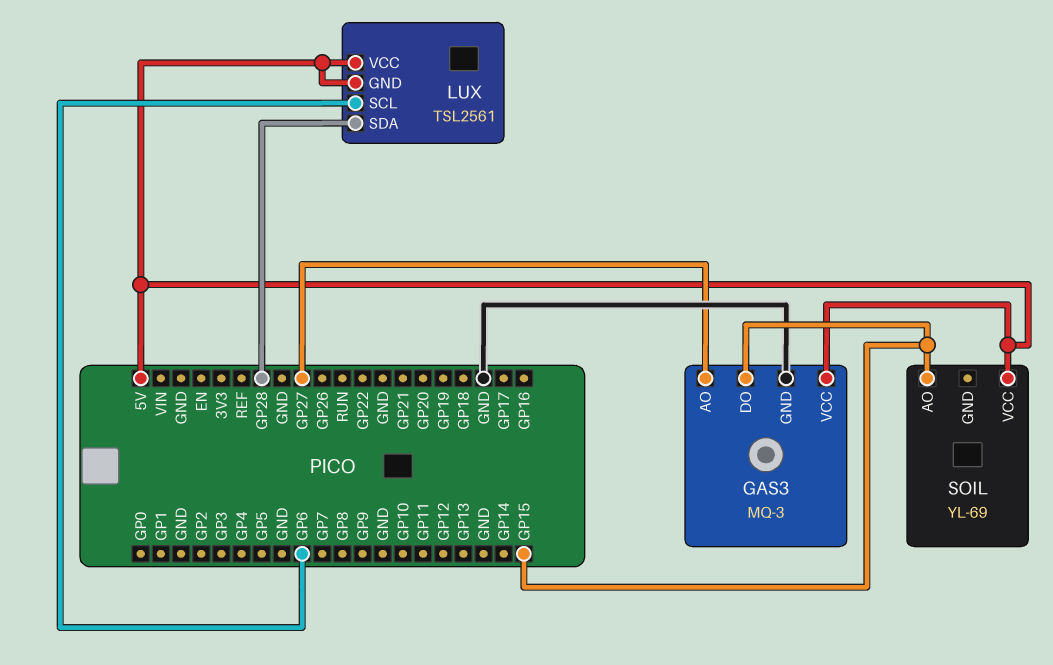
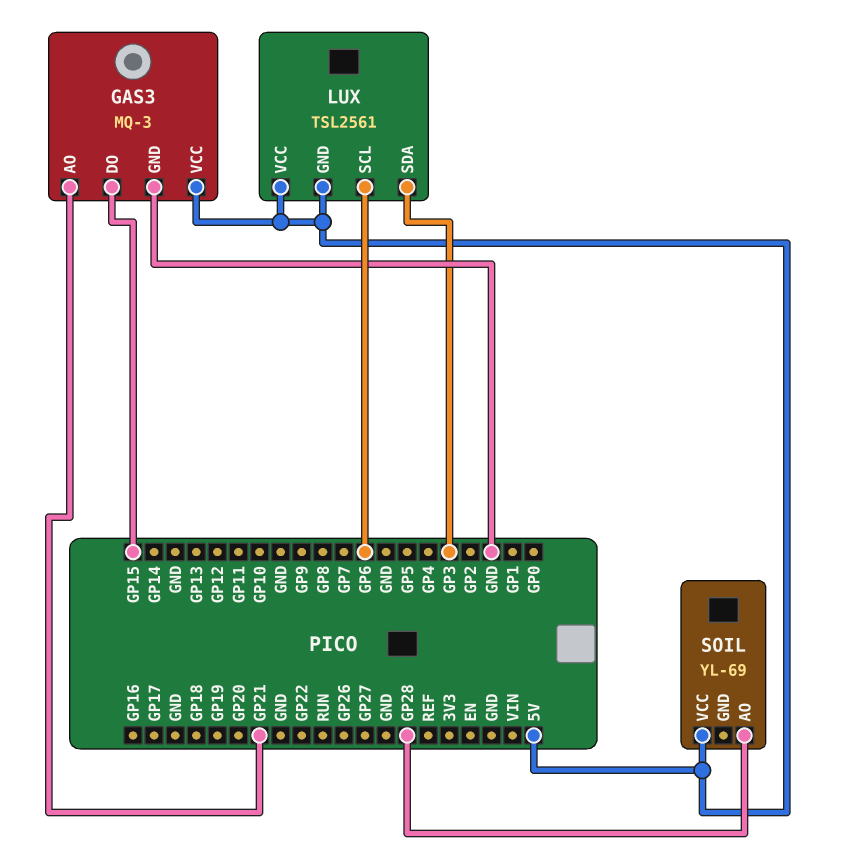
GAS3 pin AO: GP27 -> GP21
LUX pin SDA: GP28 -> GP3
SOIL pin AO: GP15 -> GP28

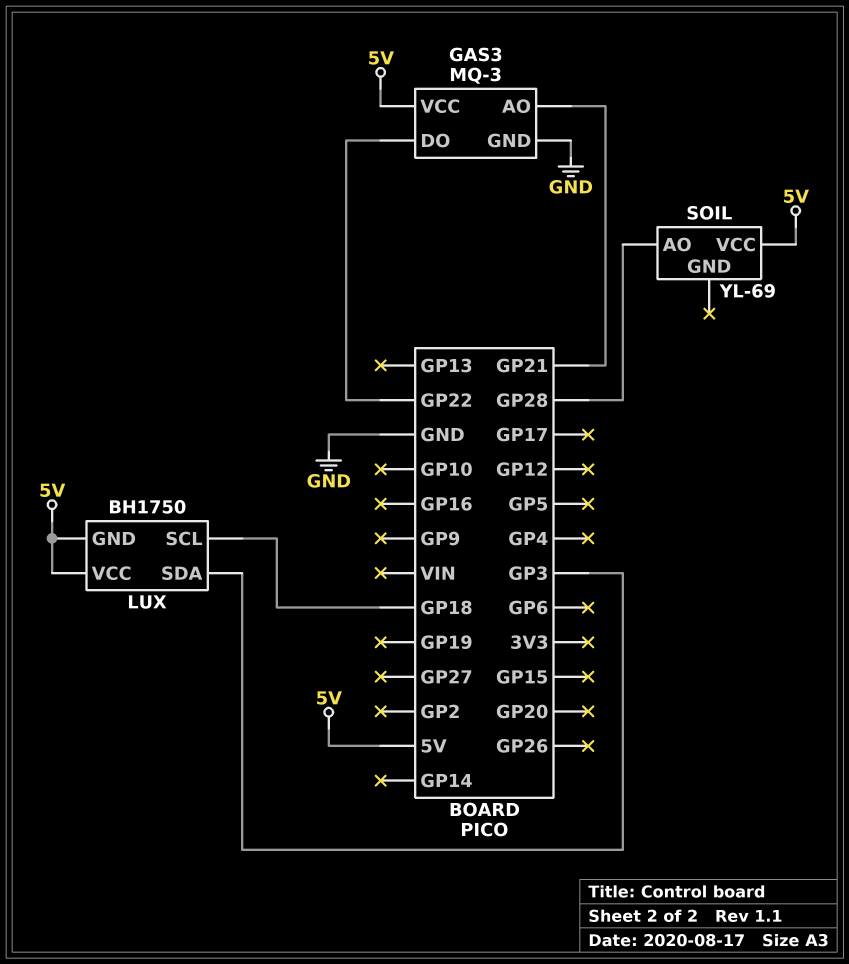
GAS3 pin DO: GP15 -> GP22
LUX: TSL2561 -> BH1750
LUX pin SCL: GP6 -> GP18

